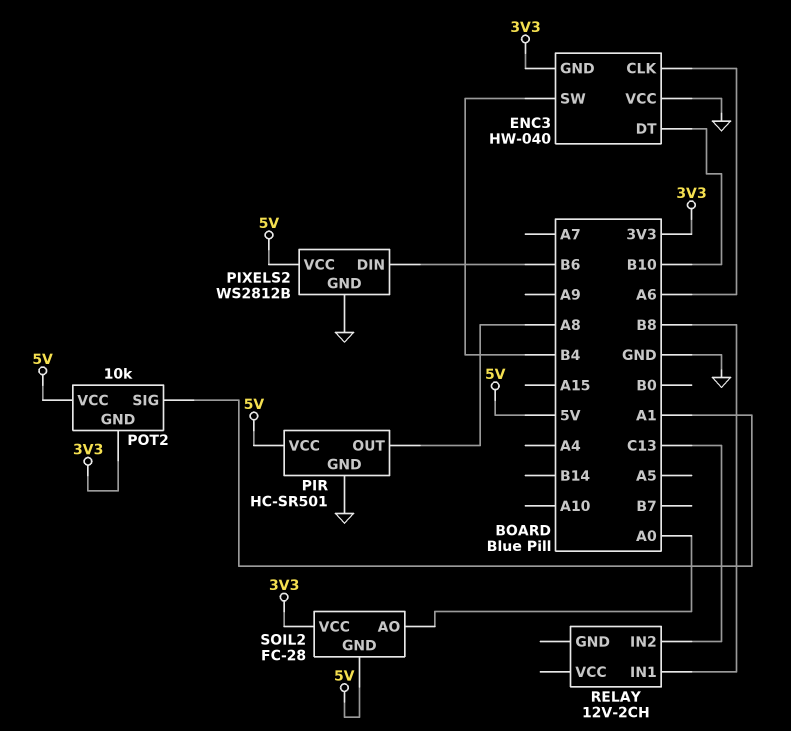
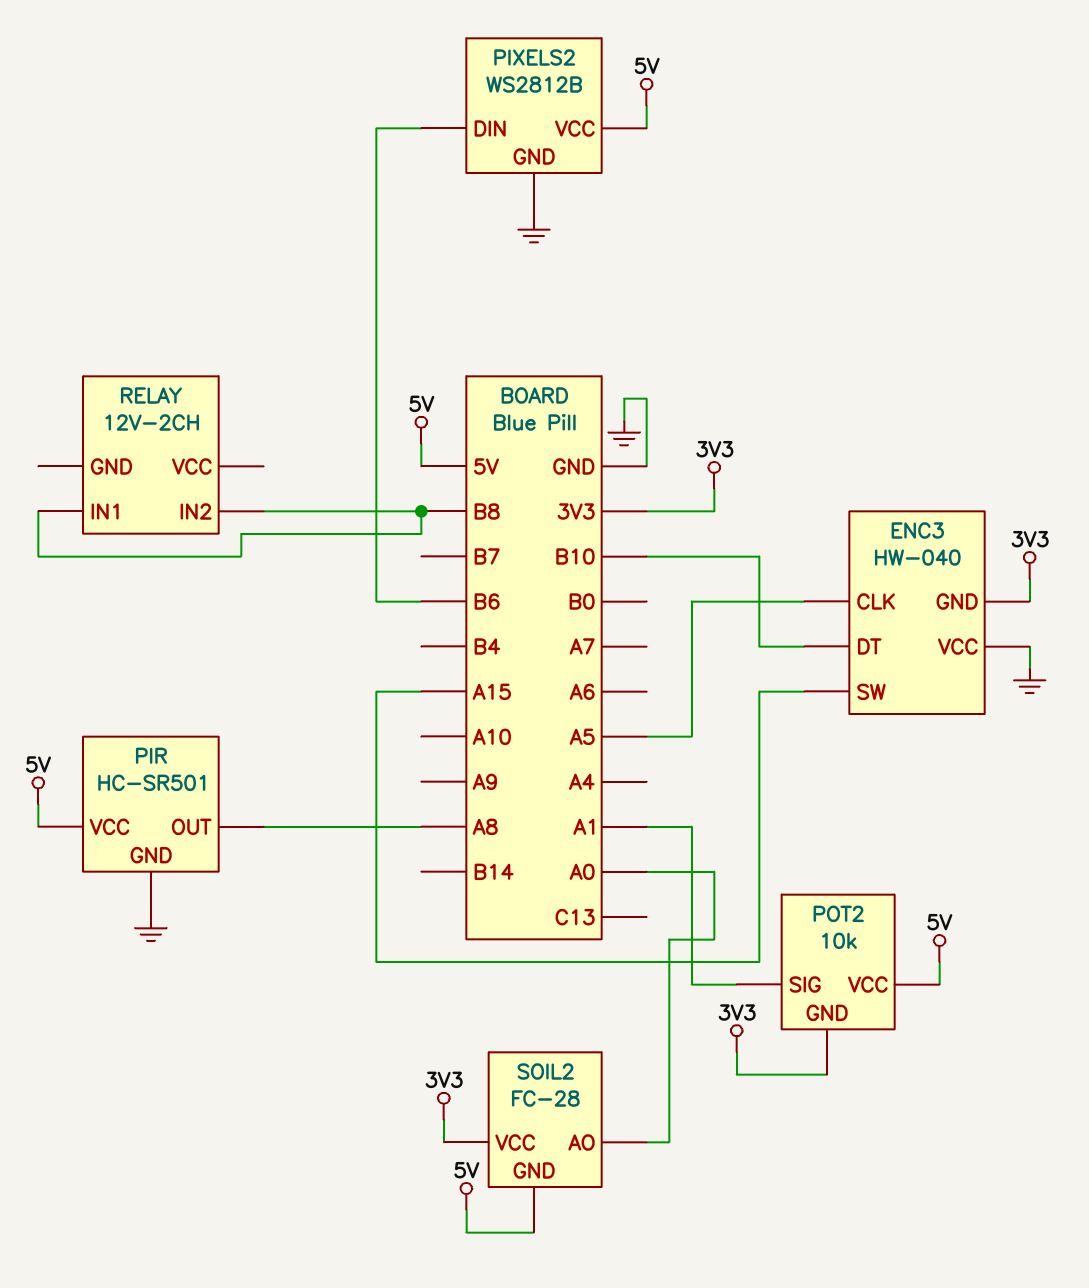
ENC3 pin CLK: A6 -> A5
ENC3 pin SW: B4 -> A15
RELAY pin IN2: C13 -> B8

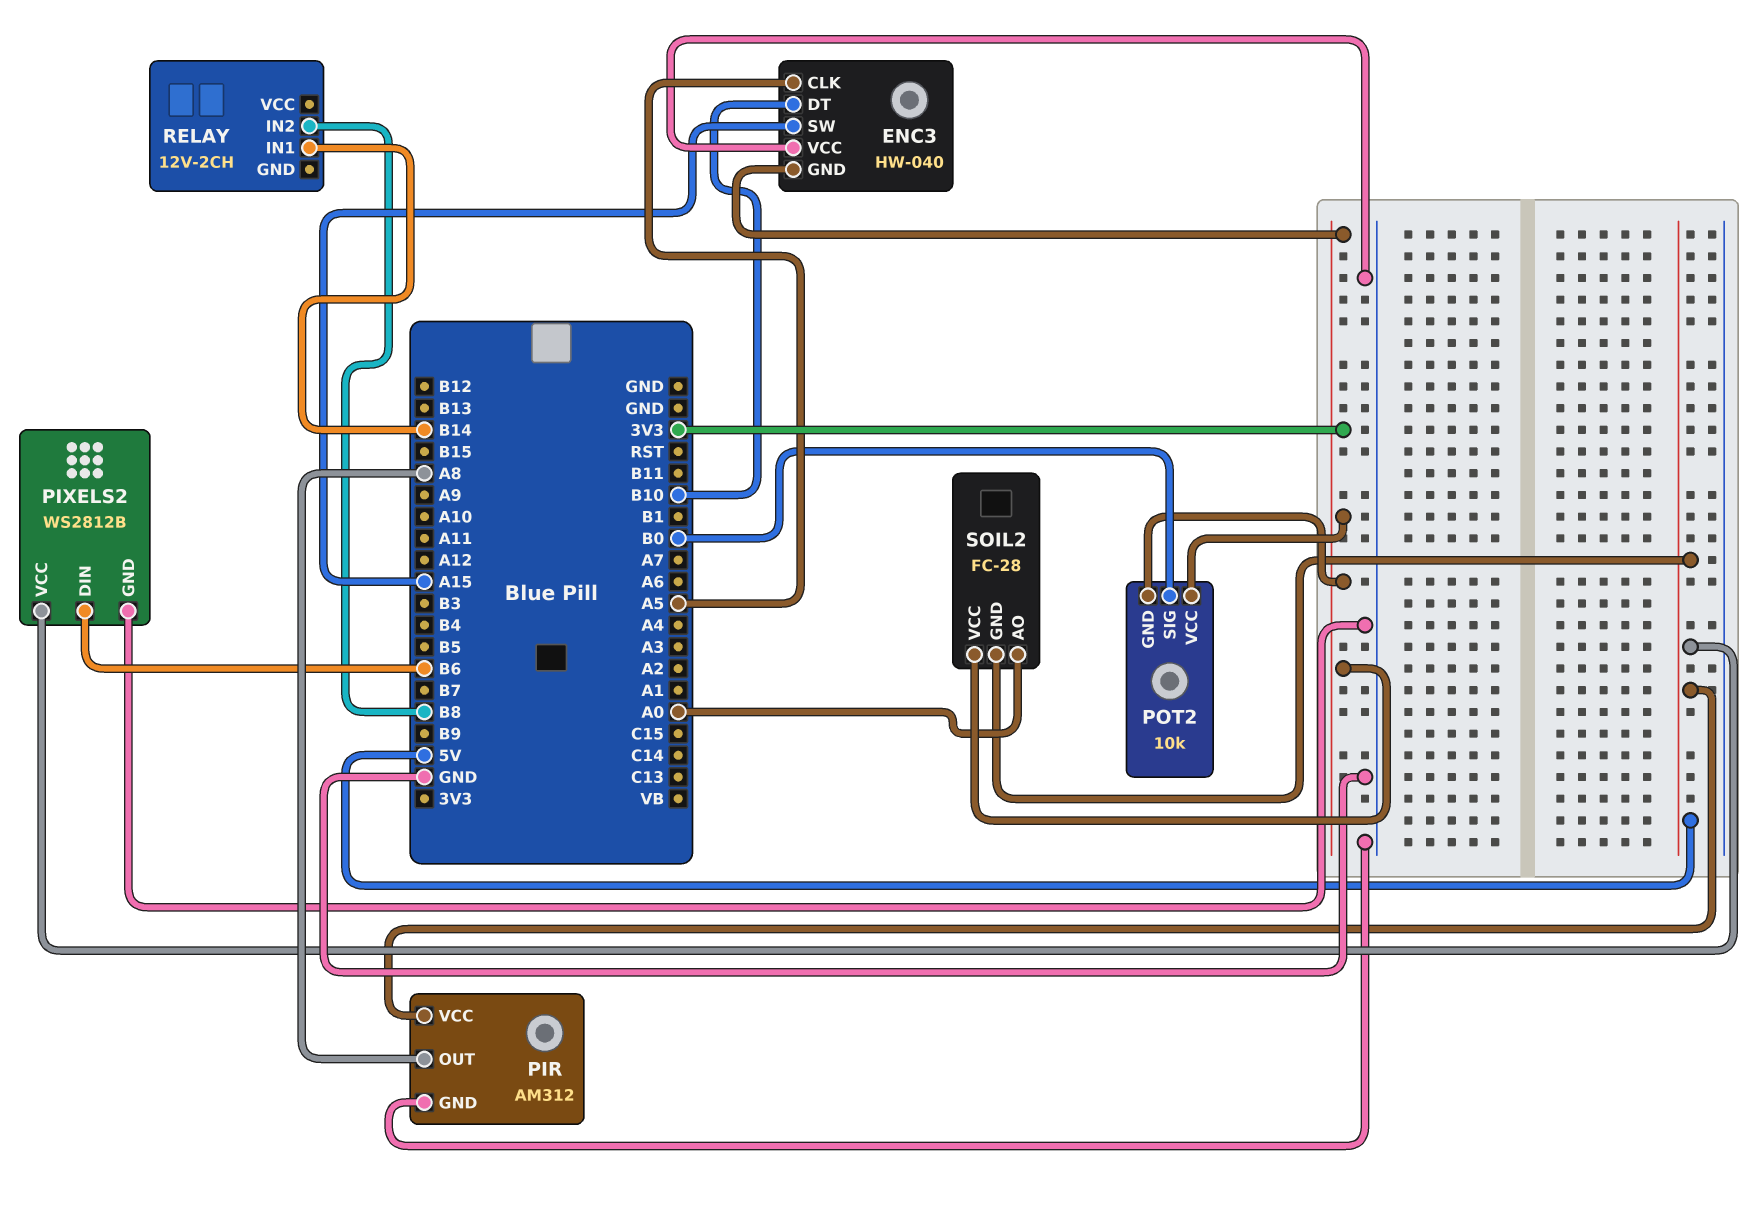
PIR: HC-SR501 -> AM312
POT2 pin SIG: A1 -> B0
POT2 pin VCC: 5V -> 3V3
RELAY pin IN1: B8 -> B14

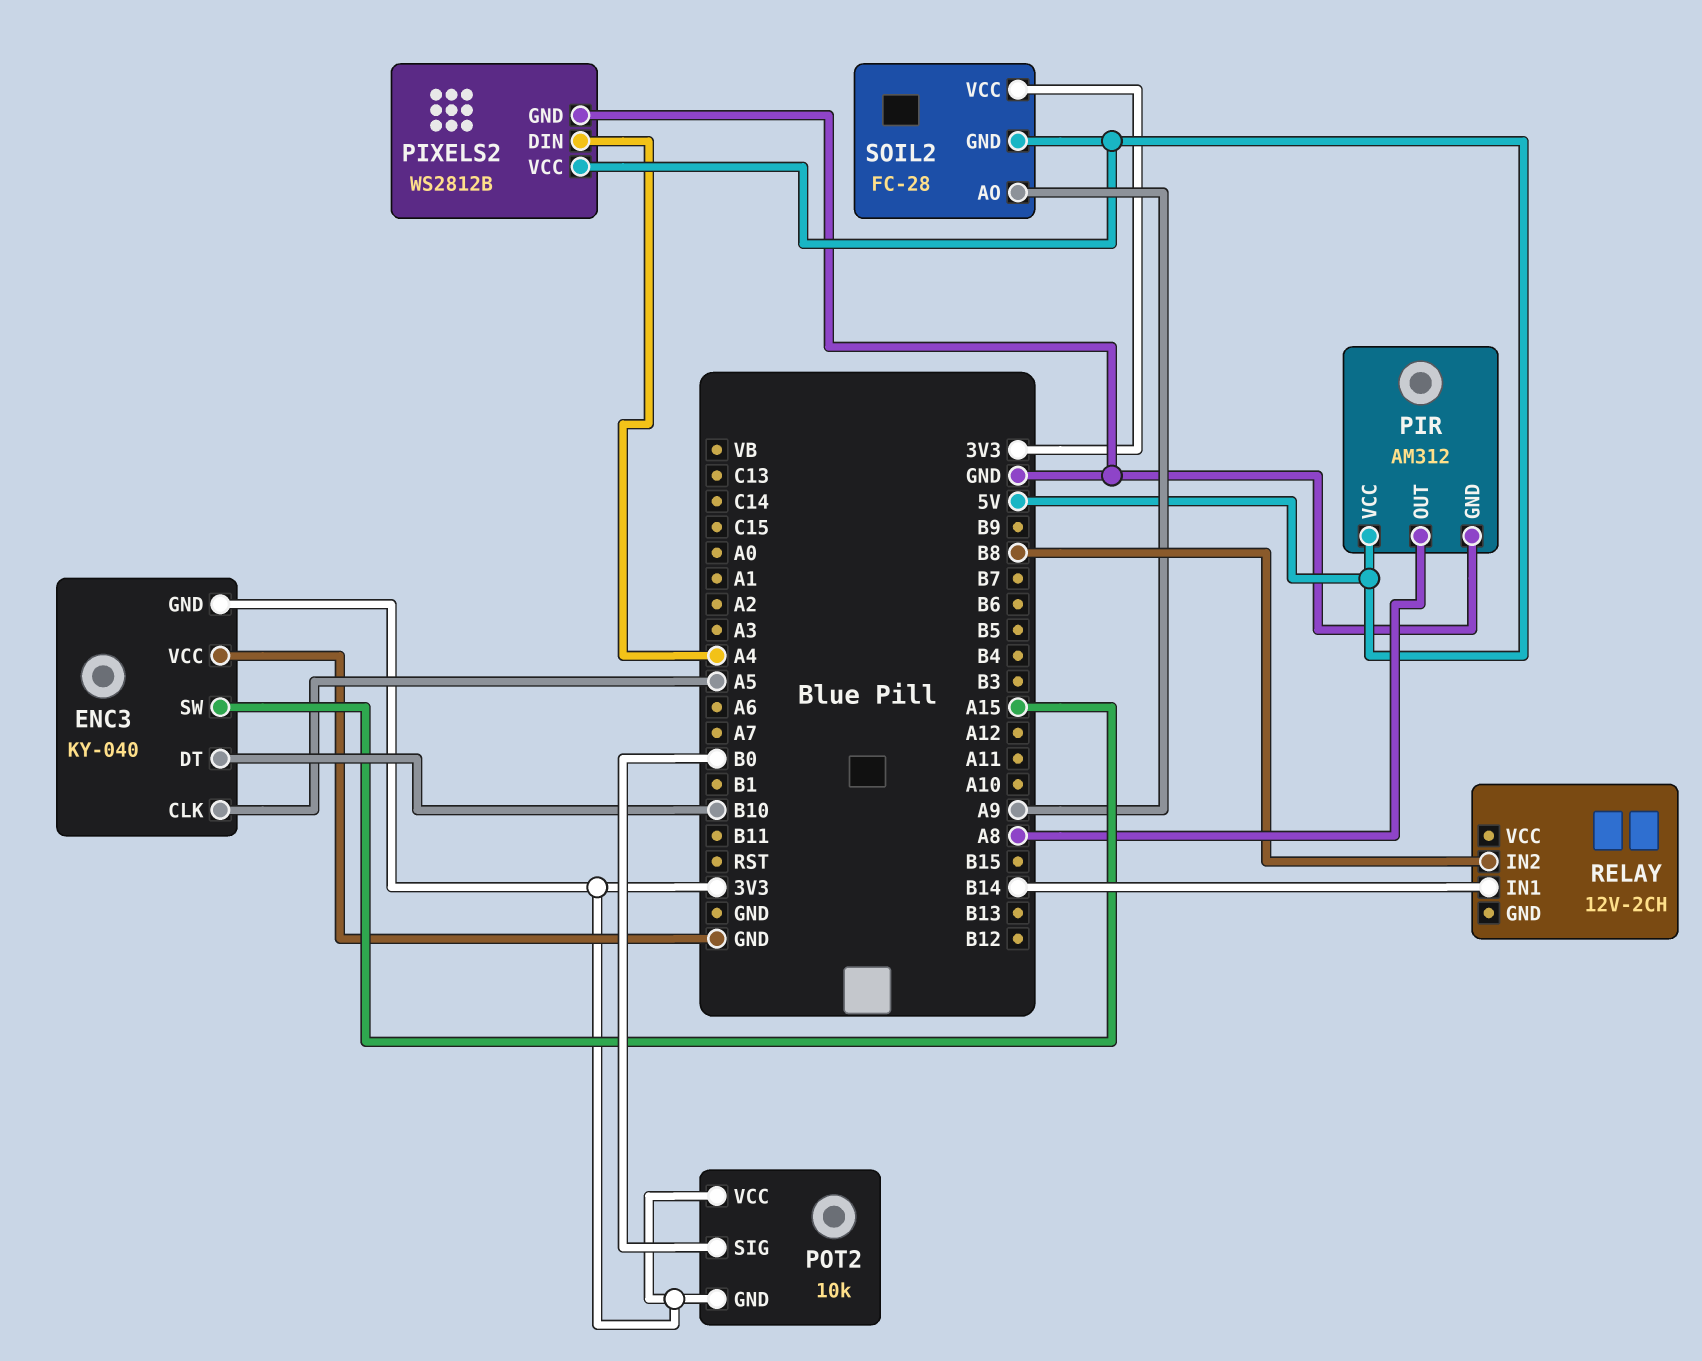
ENC3: HW-040 -> KY-040
PIXELS2 pin DIN: B6 -> A4
SOIL2 pin AO: A0 -> A9

